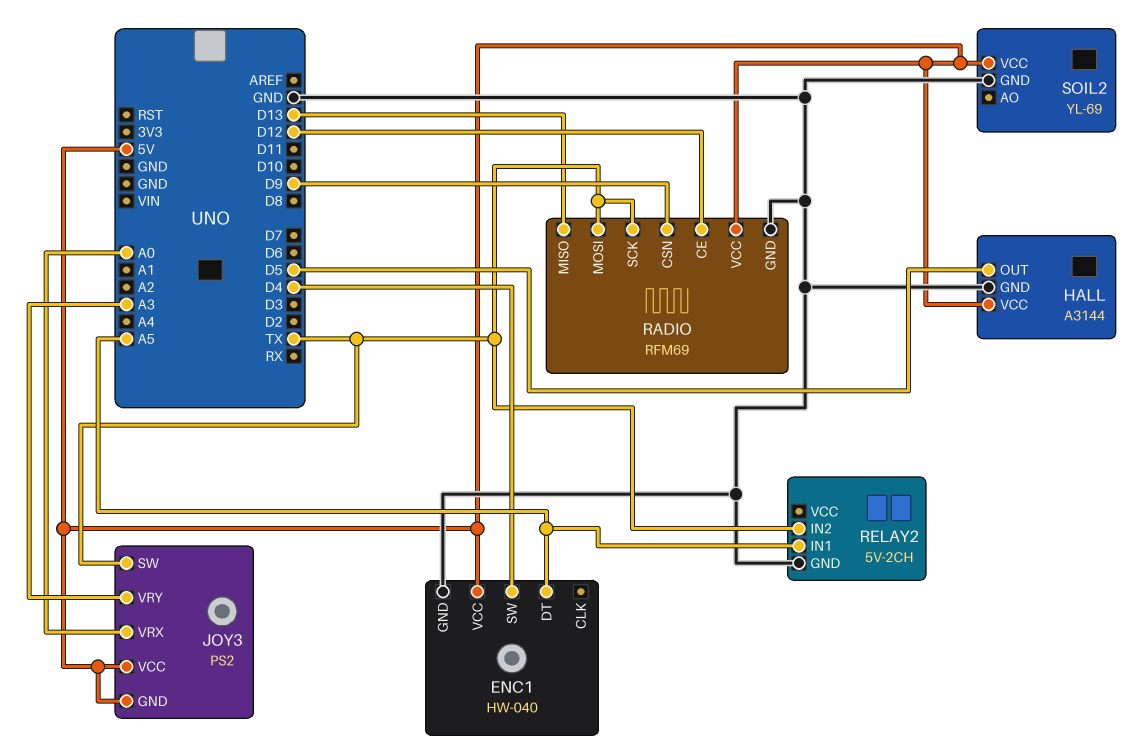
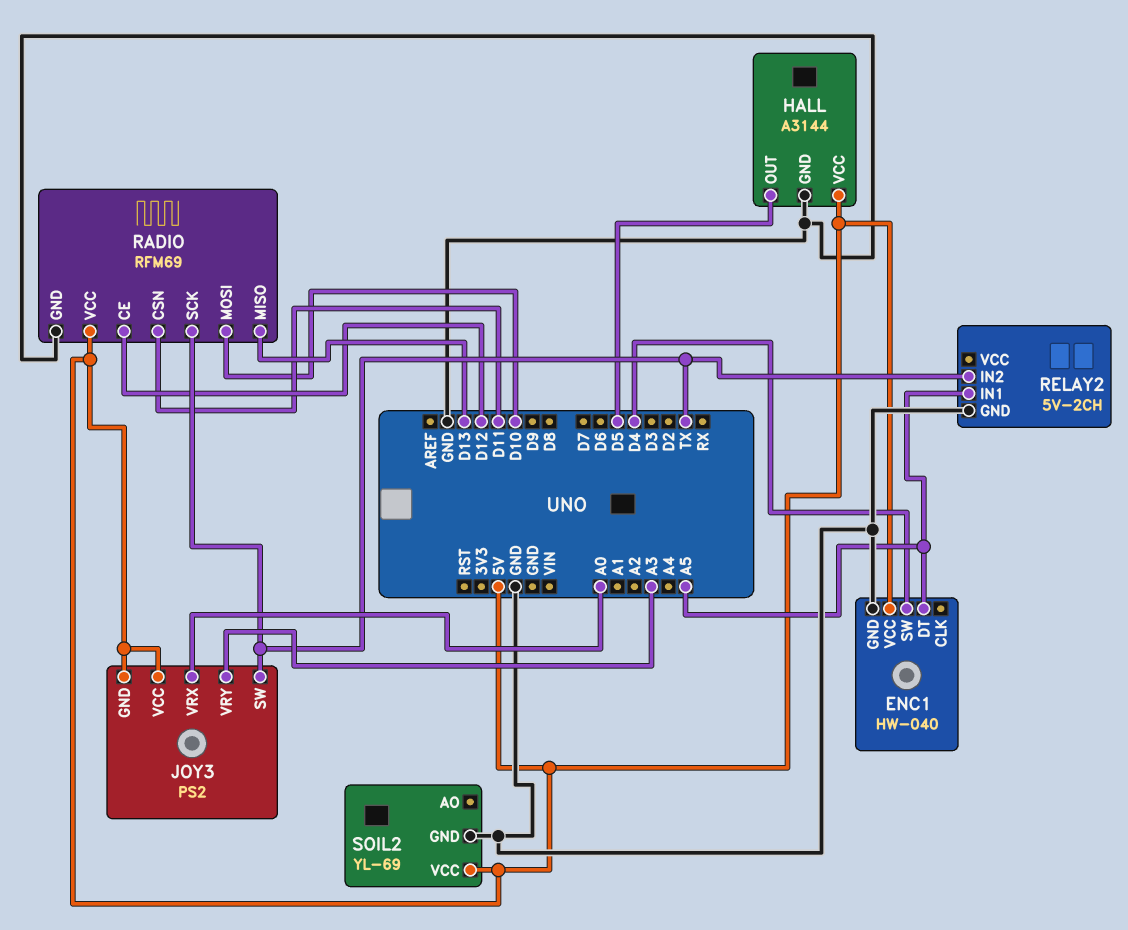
RADIO pin CSN: D9 -> D11
RADIO pin MOSI: TX -> D10

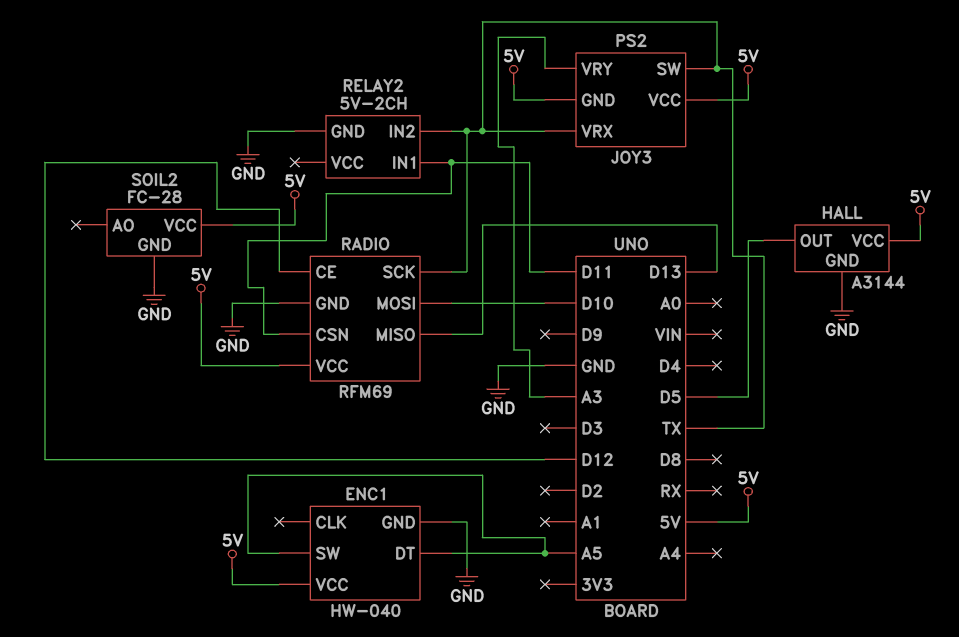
ENC1 pin SW: D4 -> A5
JOY3 pin VRX: A0 -> TX
RELAY2 pin IN1: A5 -> D11
SOIL2: YL-69 -> FC-28

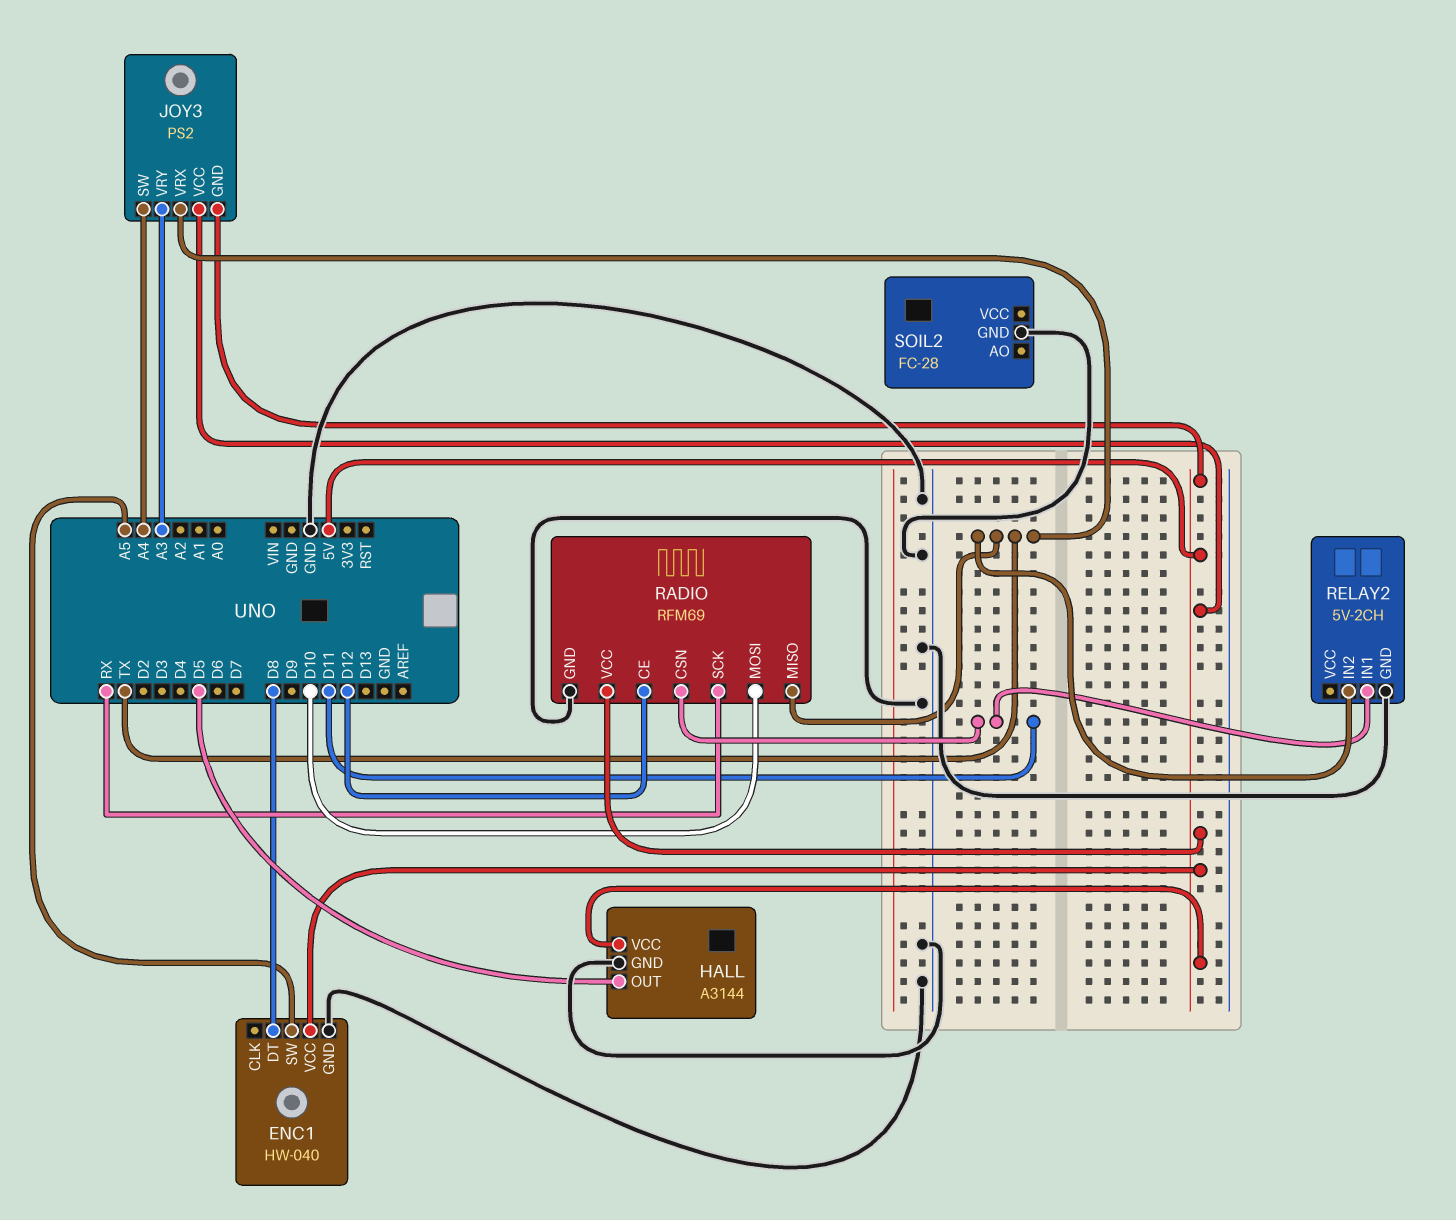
ENC1 pin DT: A5 -> D8
JOY3 pin SW: TX -> A4
RADIO pin MISO: D13 -> TX
RADIO pin SCK: TX -> RX
SOIL2 pin VCC: 5V -> none

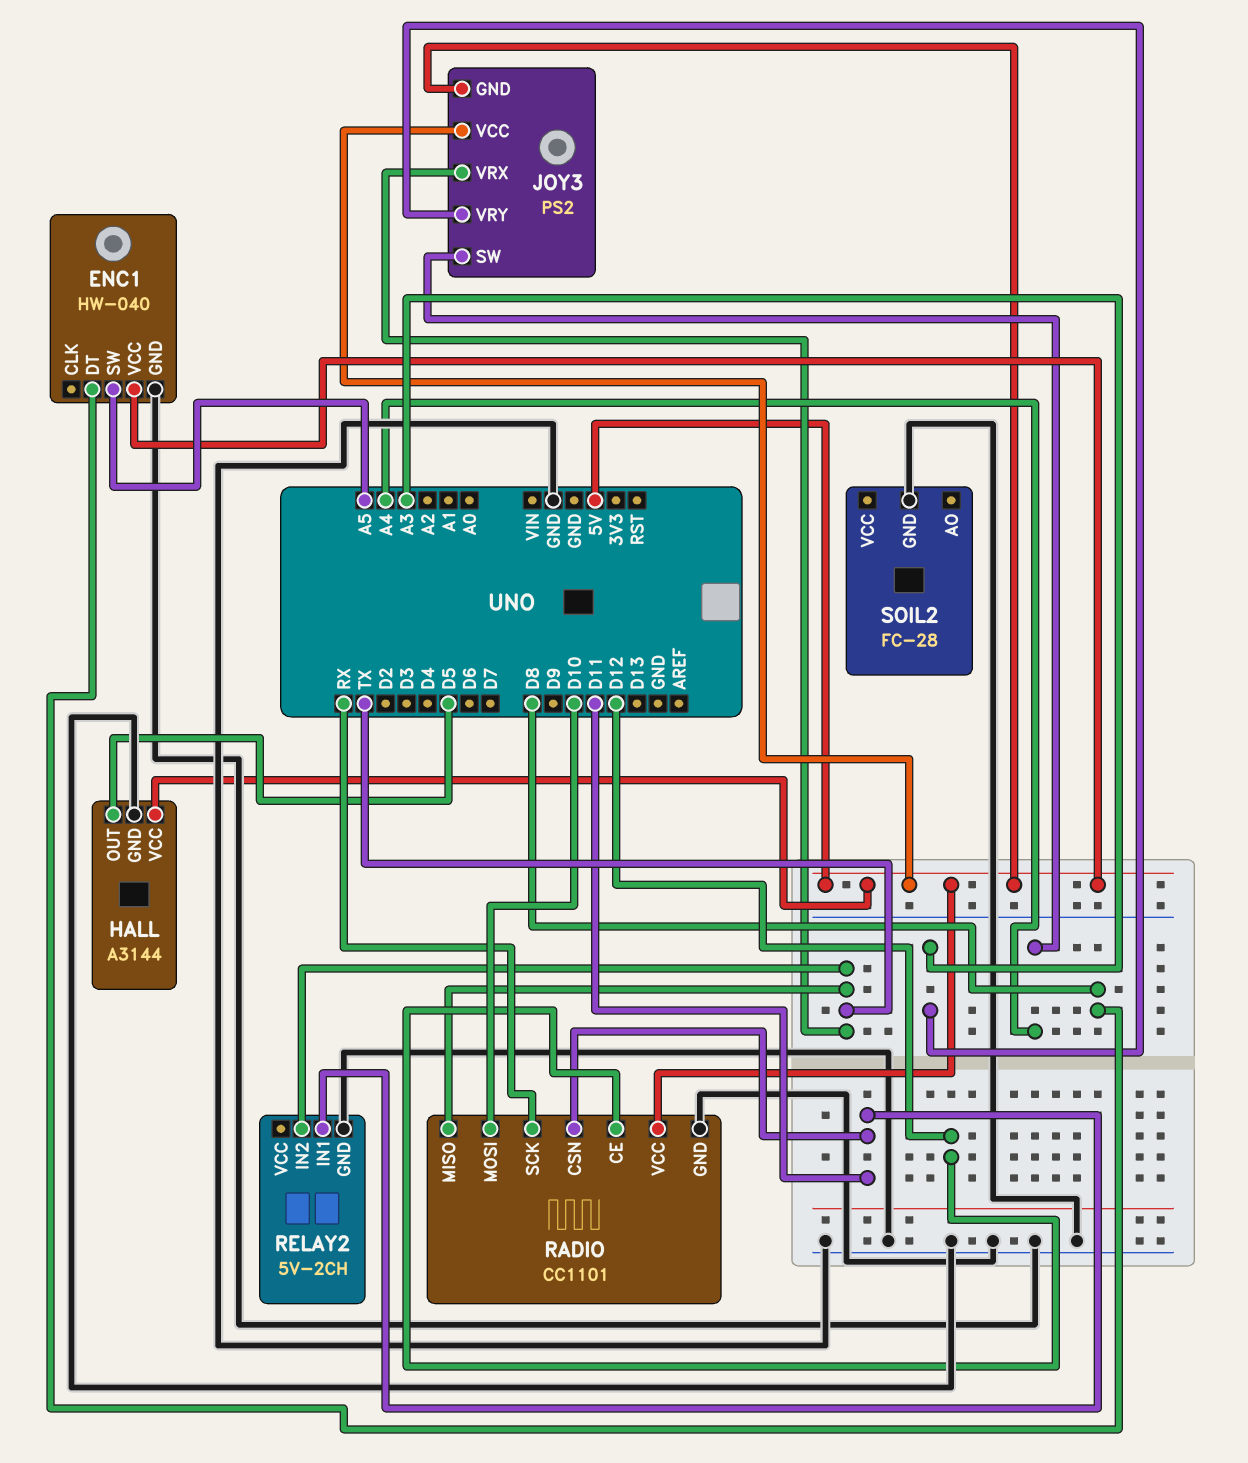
RADIO: RFM69 -> CC1101

